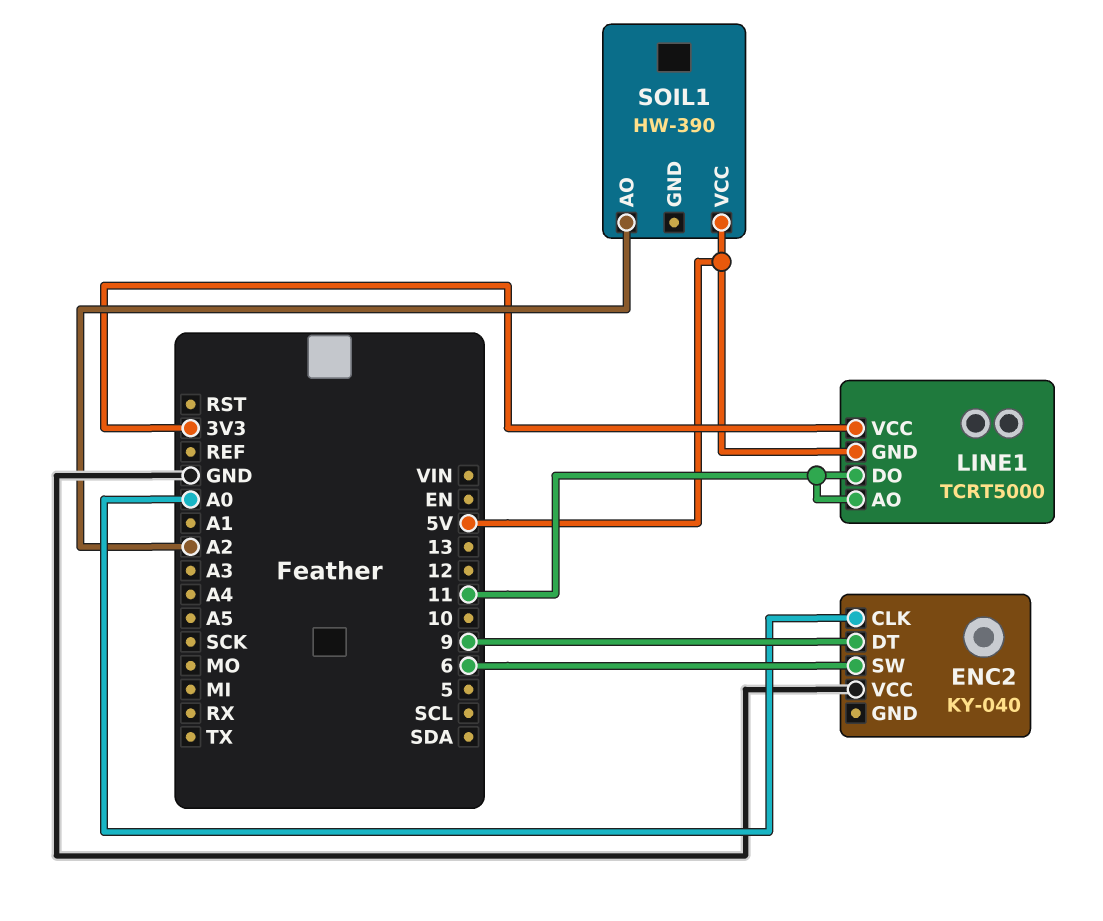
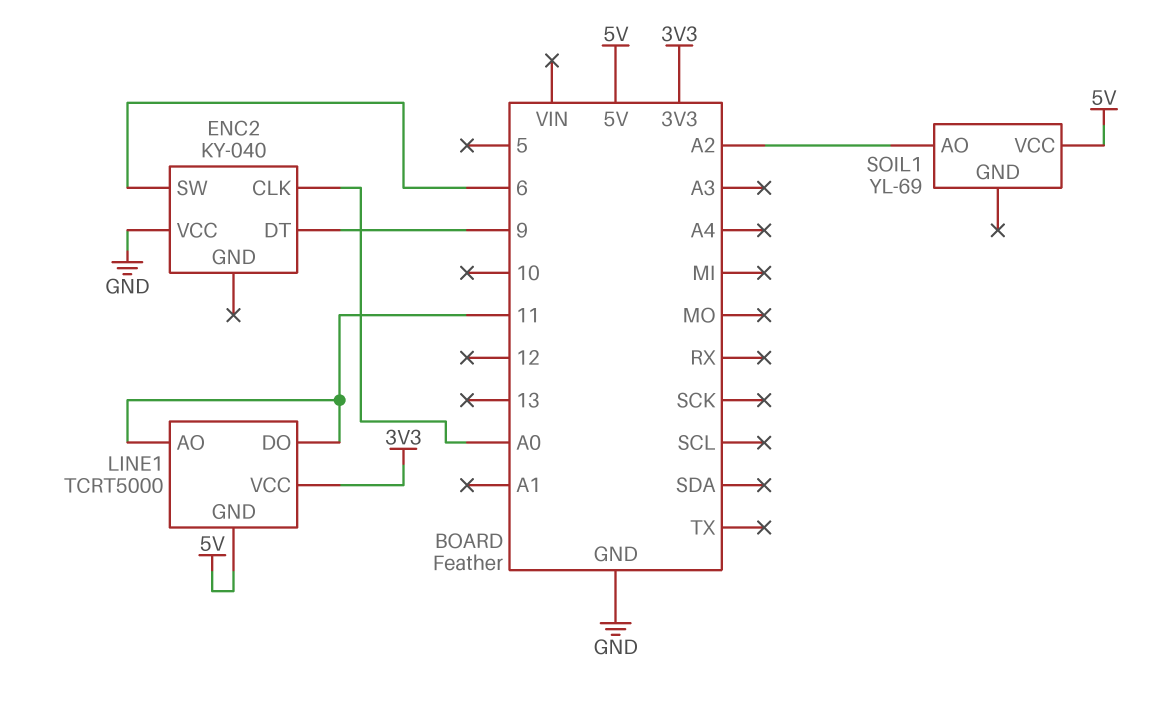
SOIL1: HW-390 -> YL-69

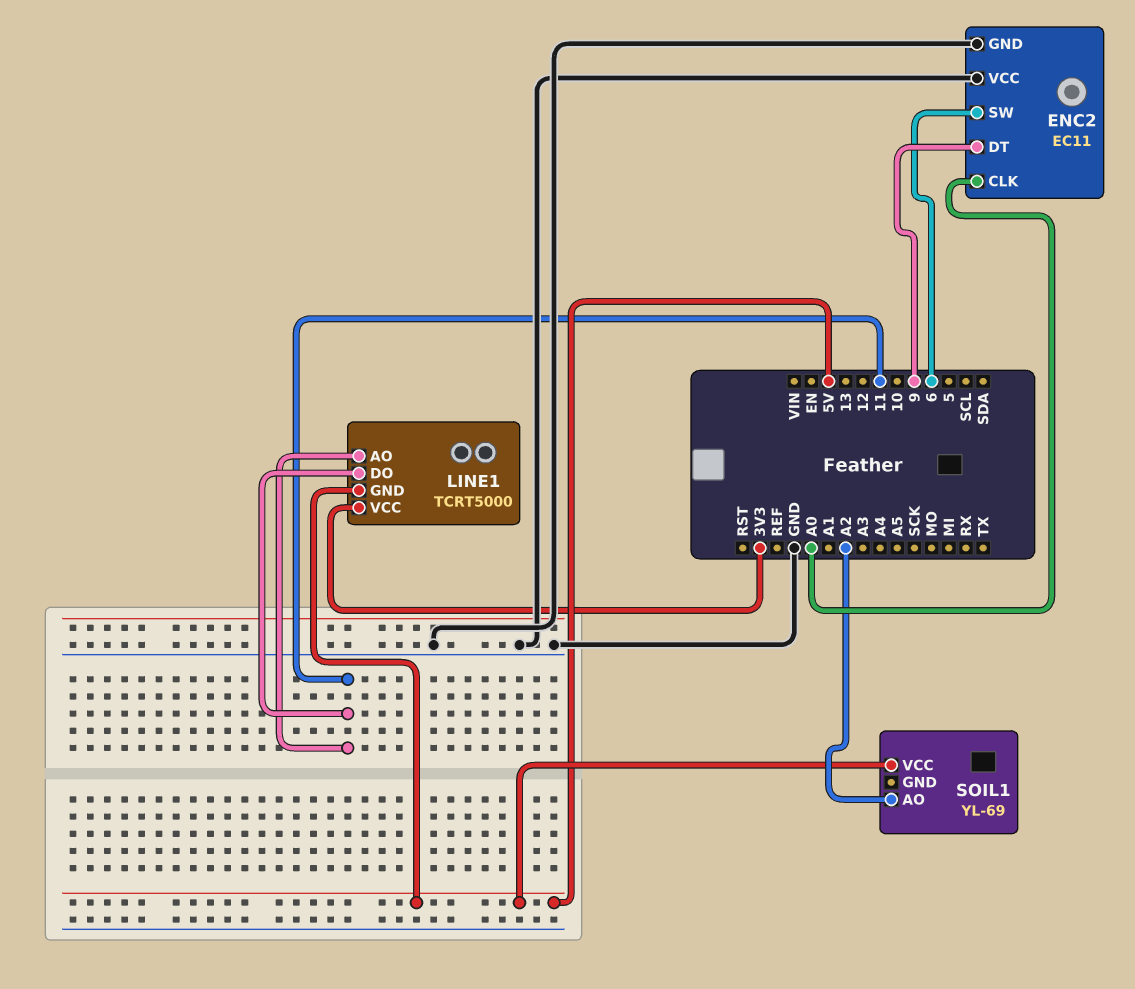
ENC2: KY-040 -> EC11
ENC2 pin GND: none -> GND

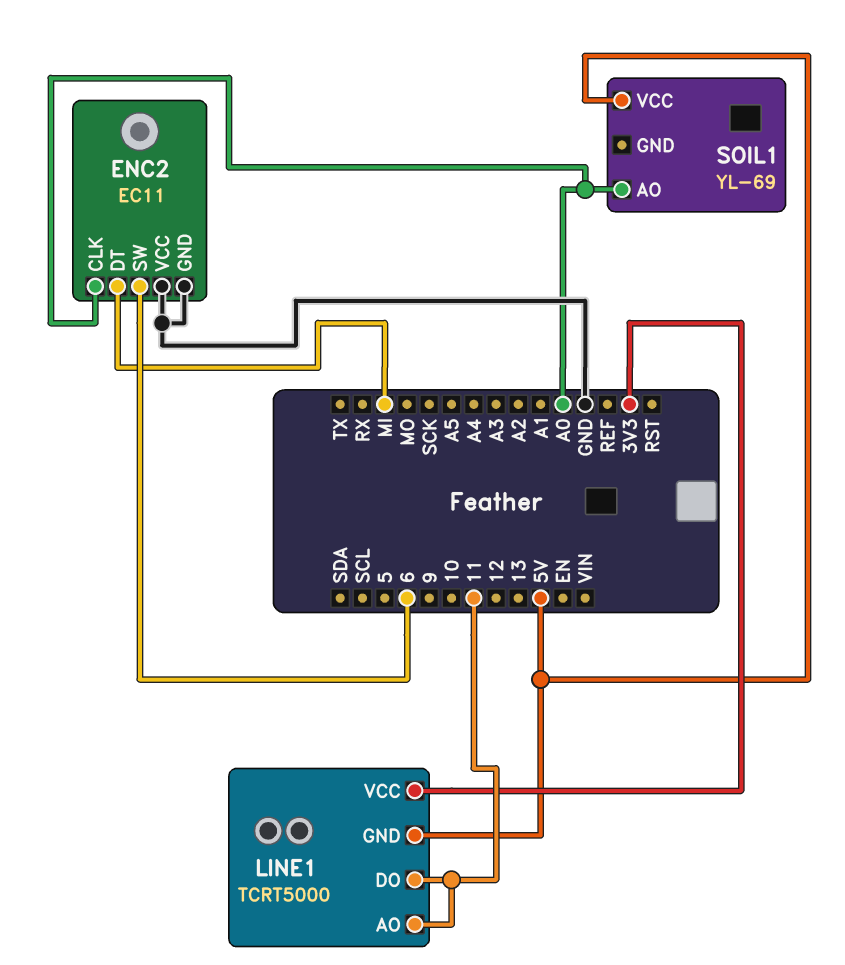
ENC2 pin DT: 9 -> MI
SOIL1 pin AO: A2 -> A0

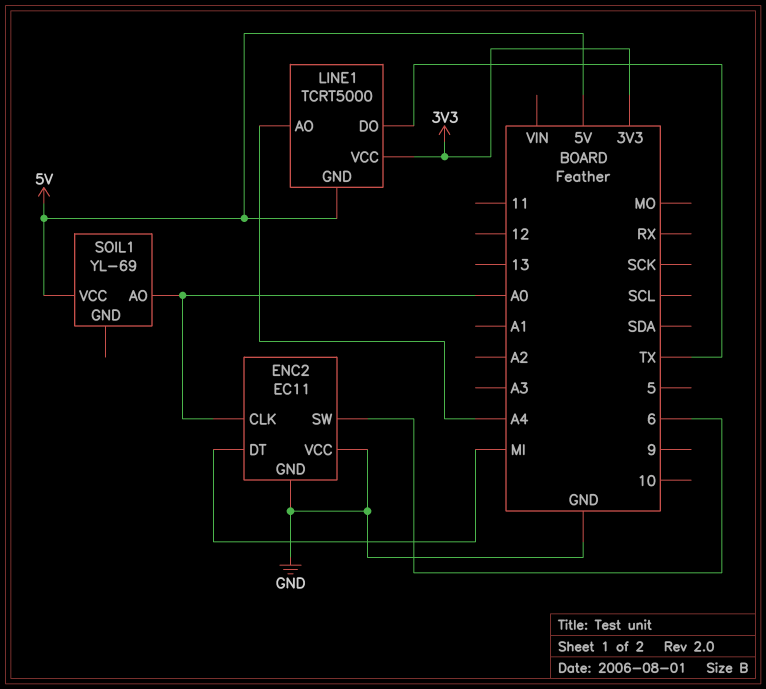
LINE1 pin AO: 11 -> A4
LINE1 pin DO: 11 -> TX

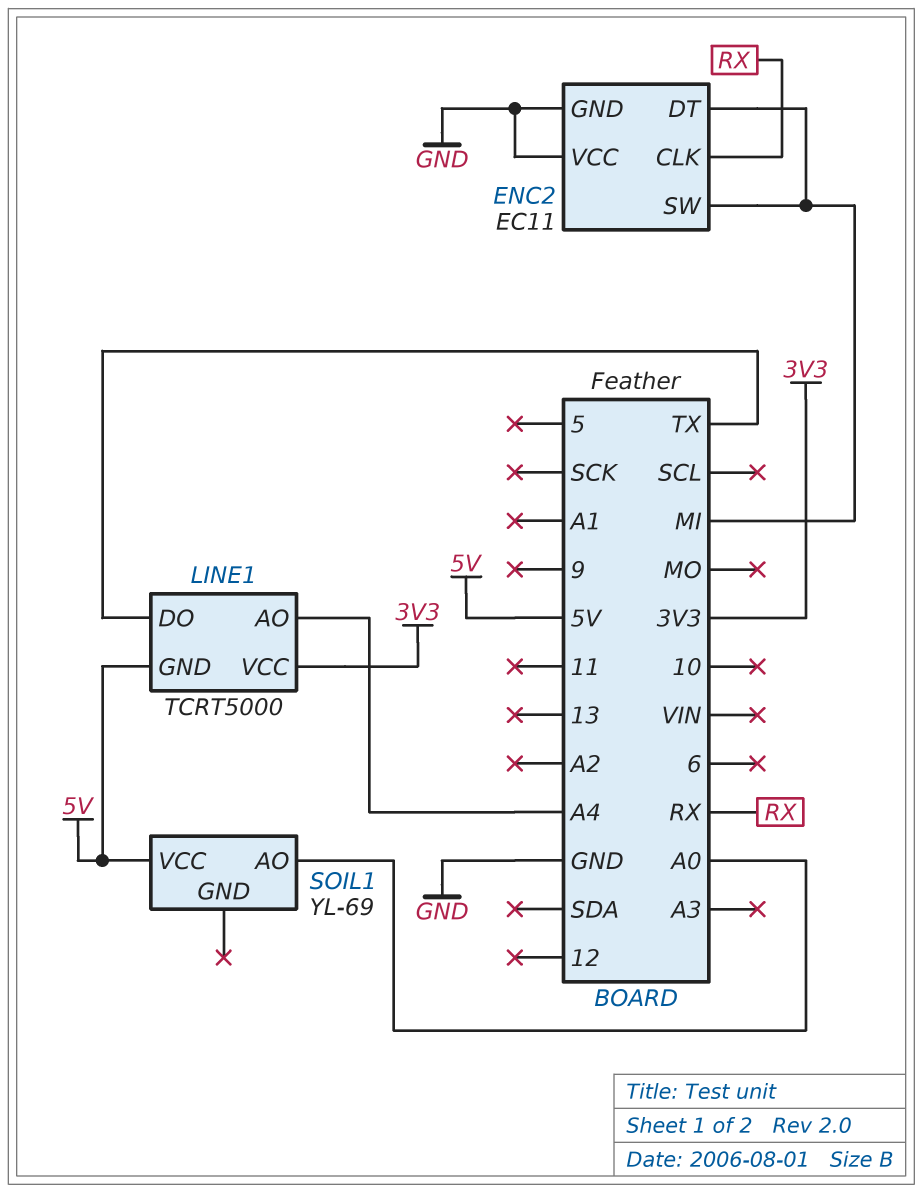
ENC2 pin CLK: A0 -> RX
ENC2 pin SW: 6 -> MI

